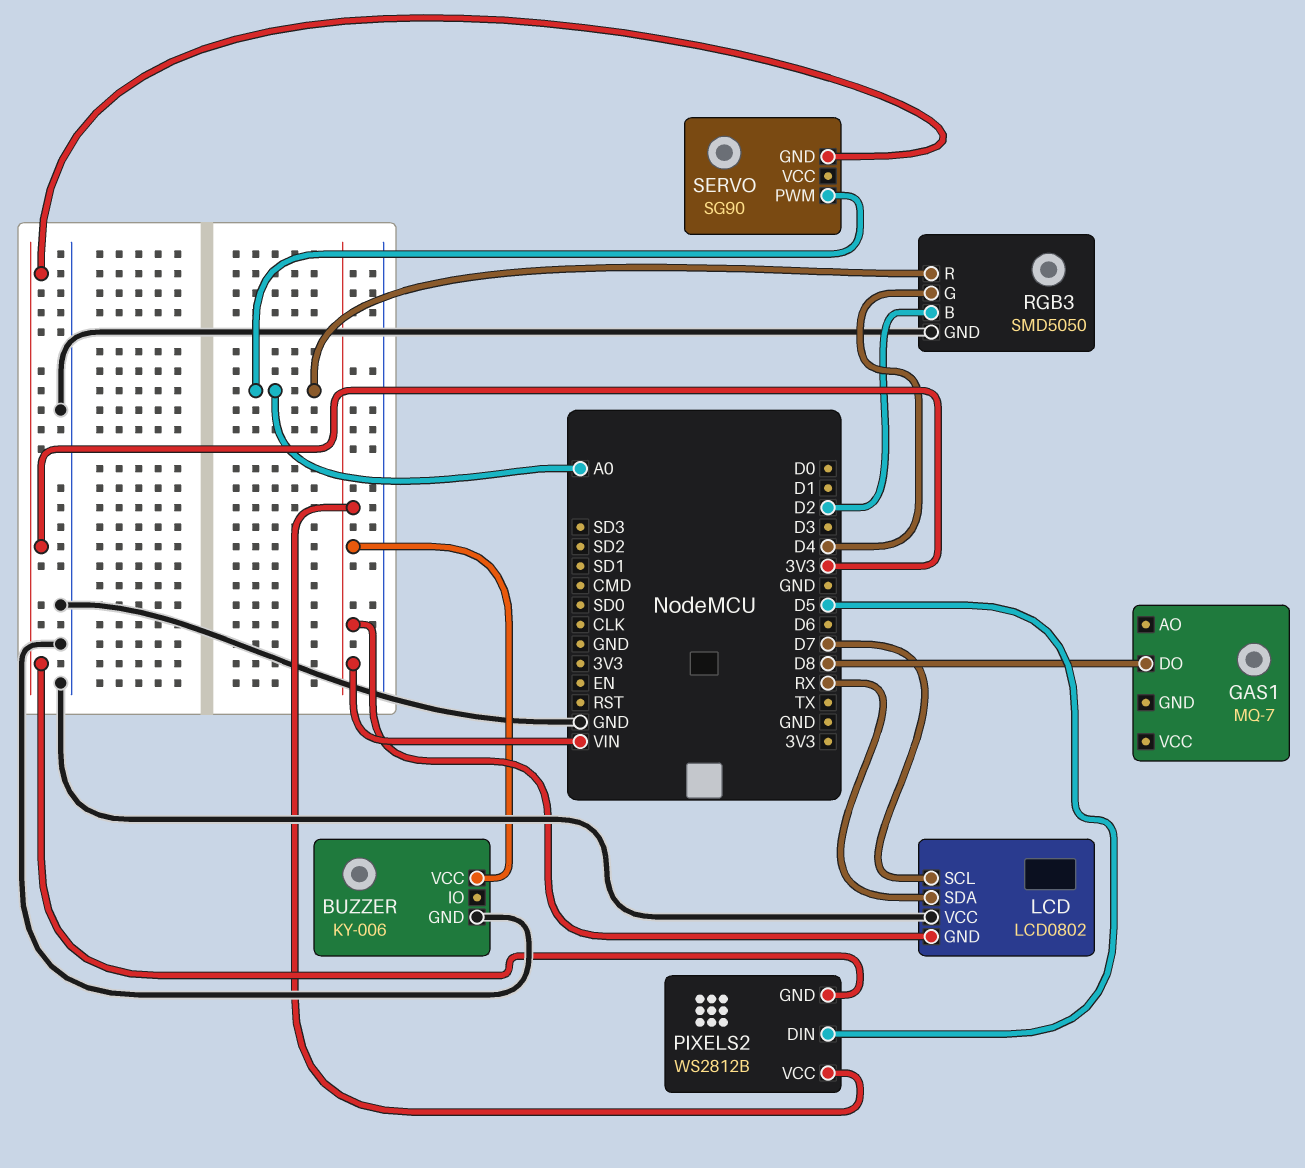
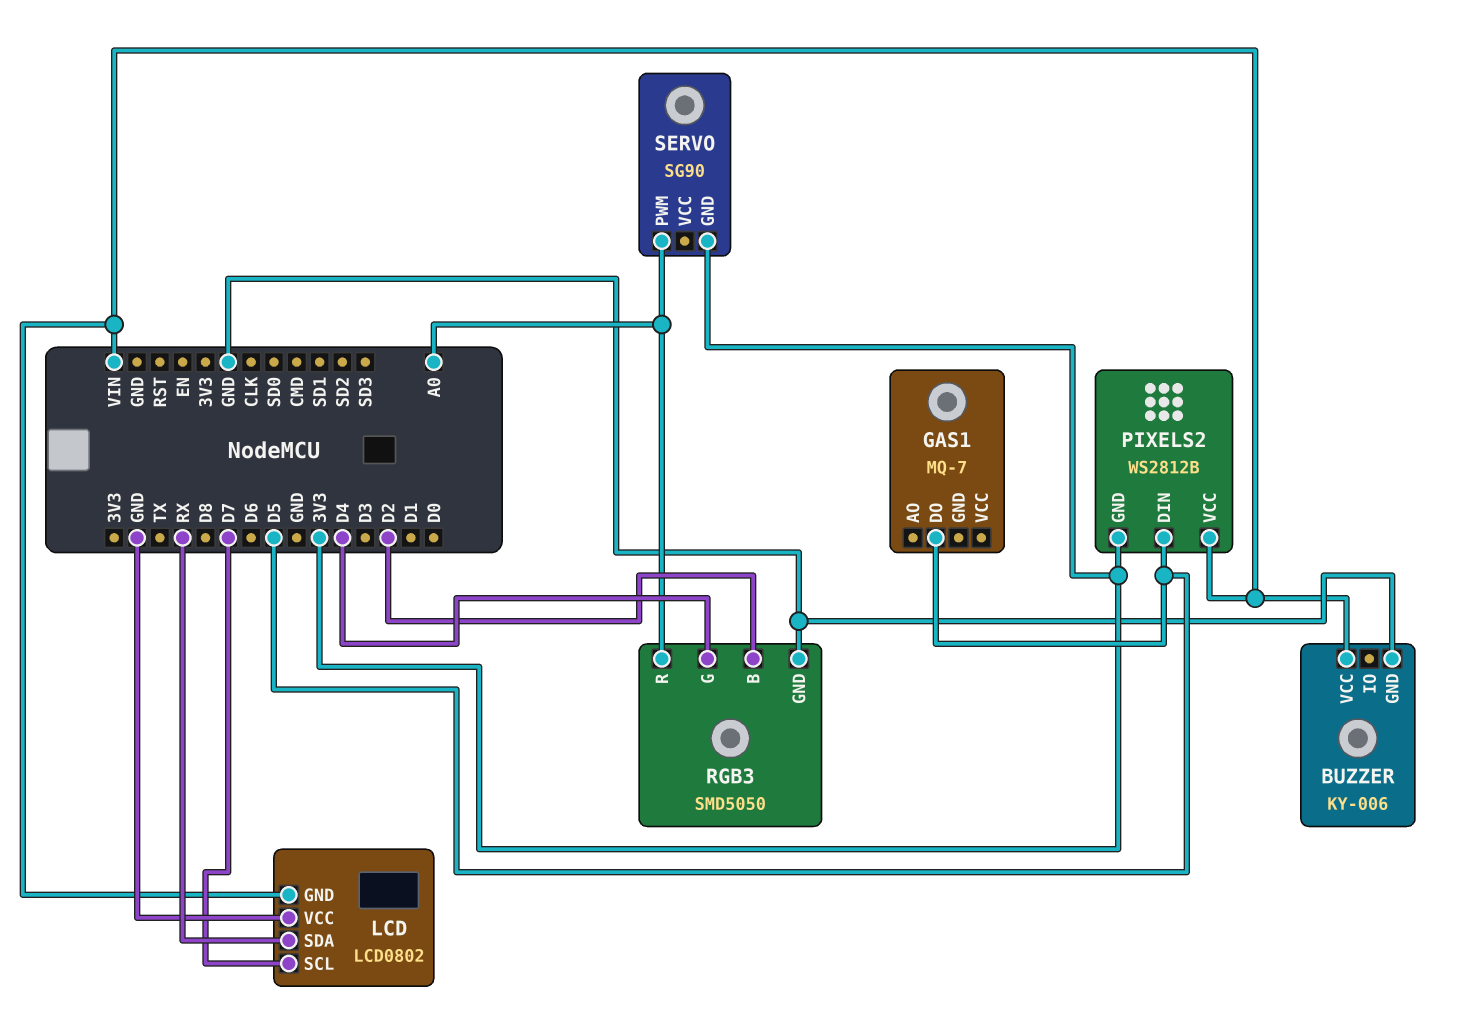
GAS1 pin DO: D8 -> D5

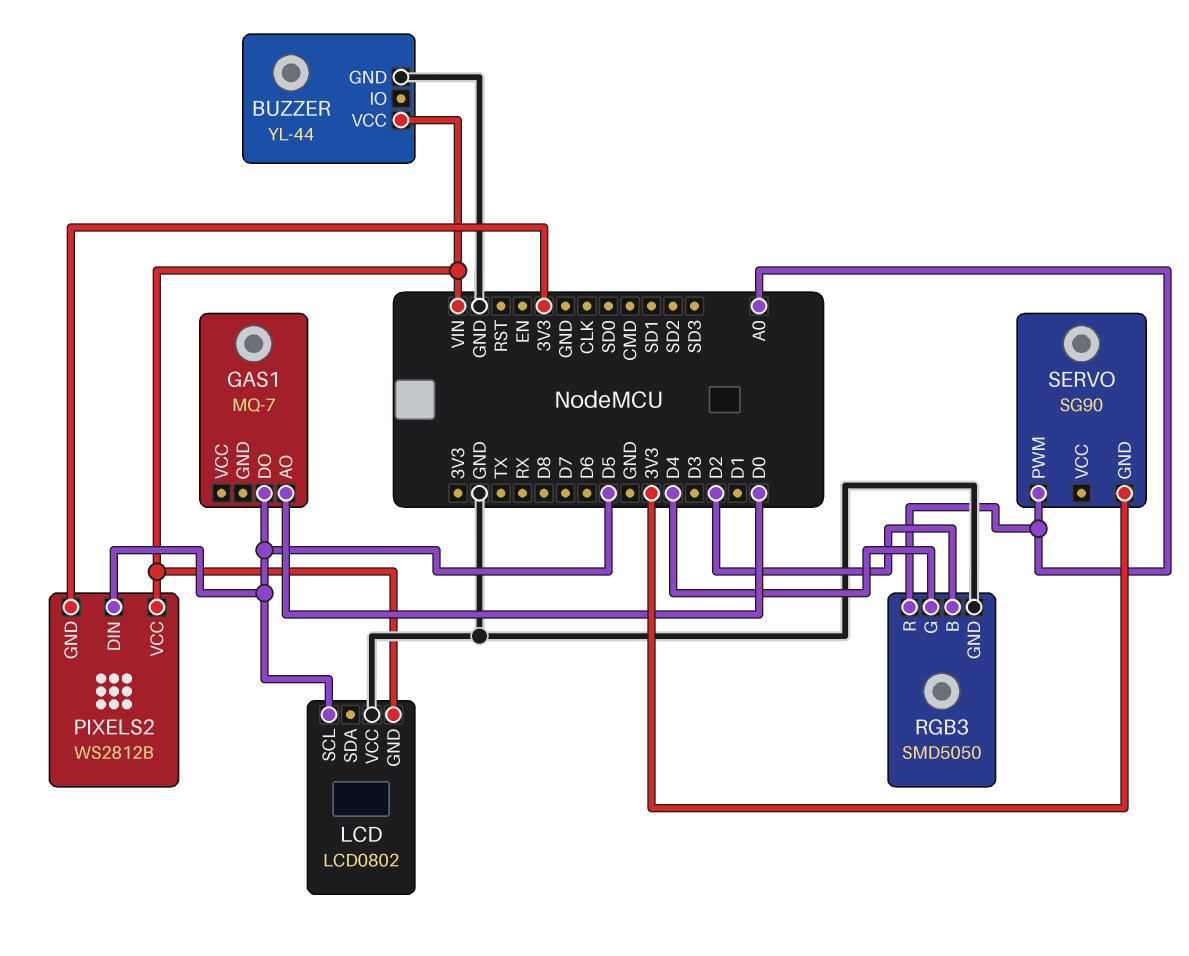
BUZZER: KY-006 -> YL-44
GAS1 pin AO: none -> D0
LCD pin SCL: D7 -> D5
LCD pin SDA: RX -> none

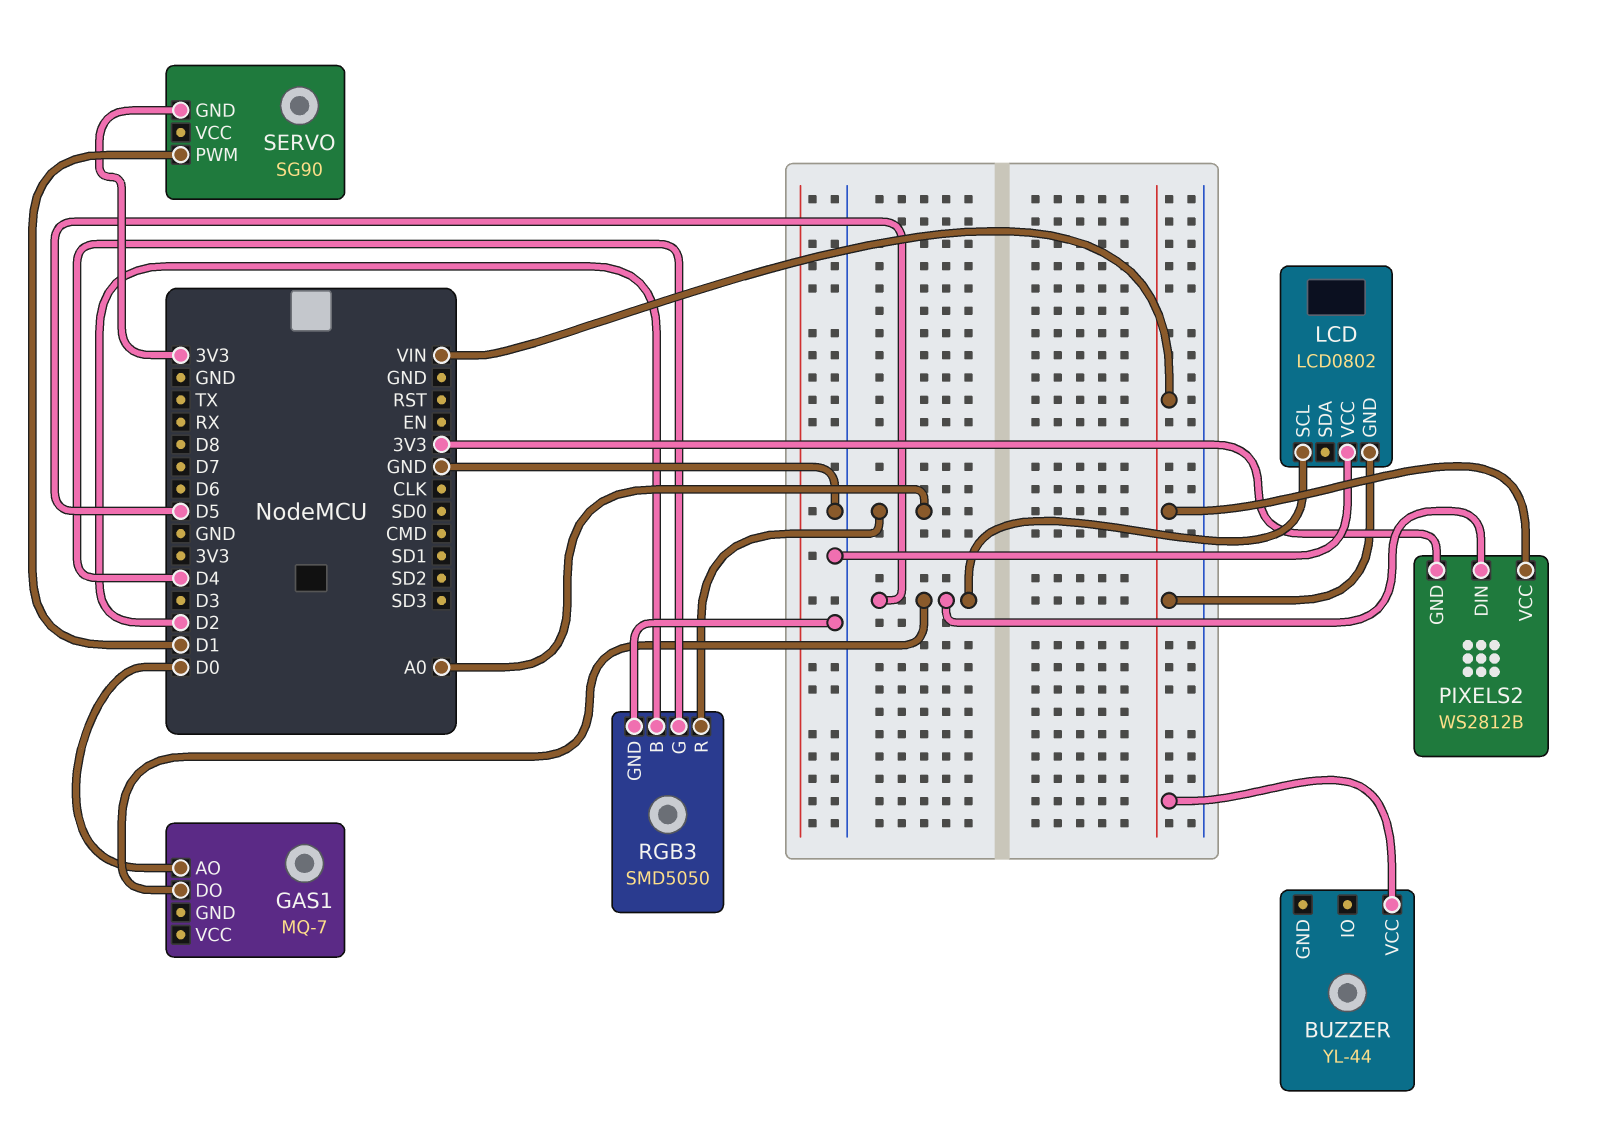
BUZZER pin GND: GND -> none
SERVO pin PWM: A0 -> D1

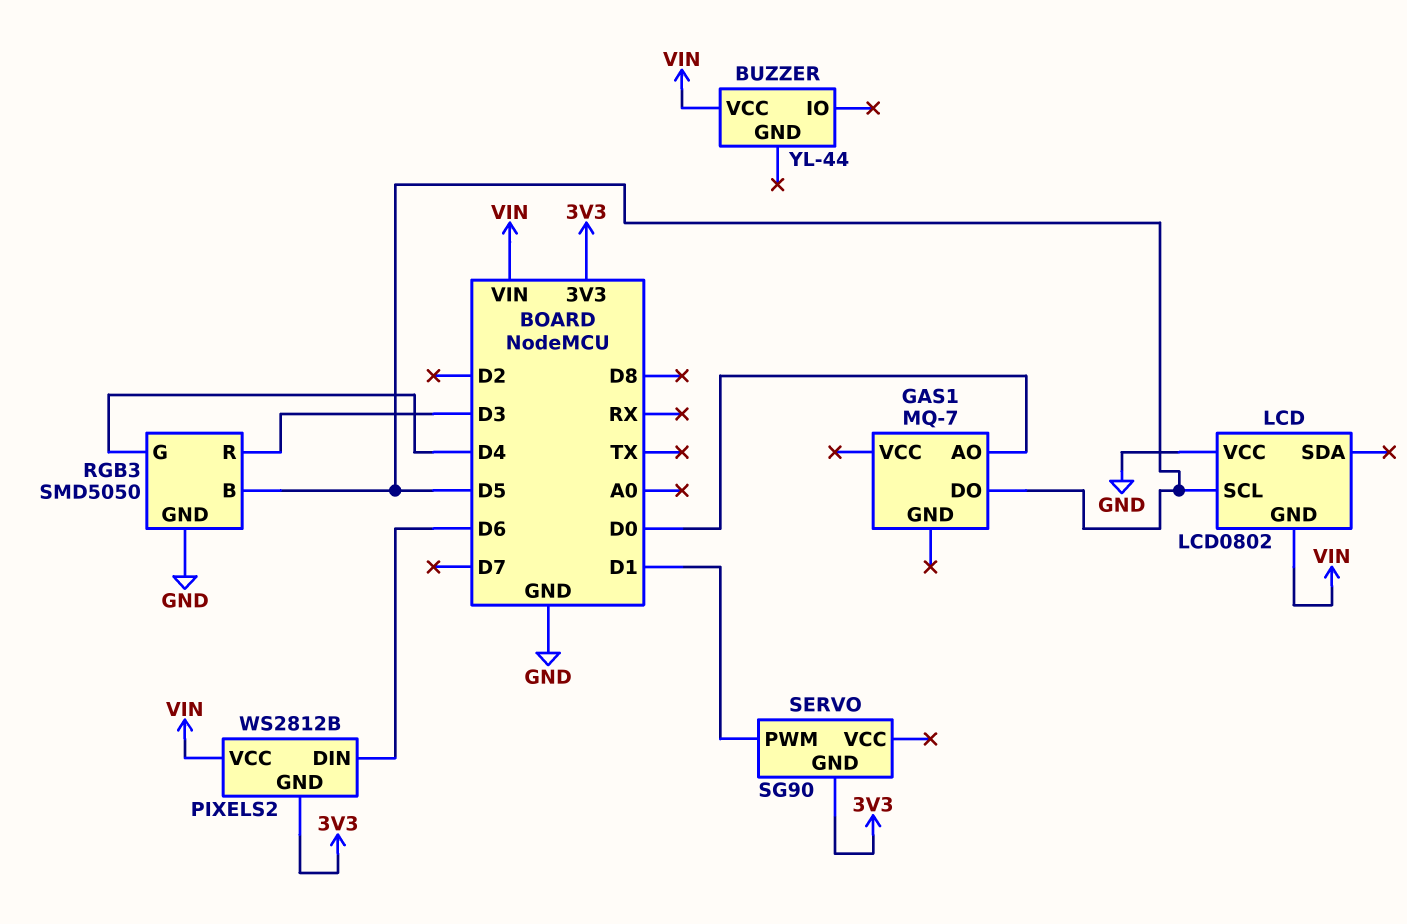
PIXELS2 pin DIN: D5 -> D6
RGB3 pin B: D2 -> D5
RGB3 pin R: A0 -> D3

